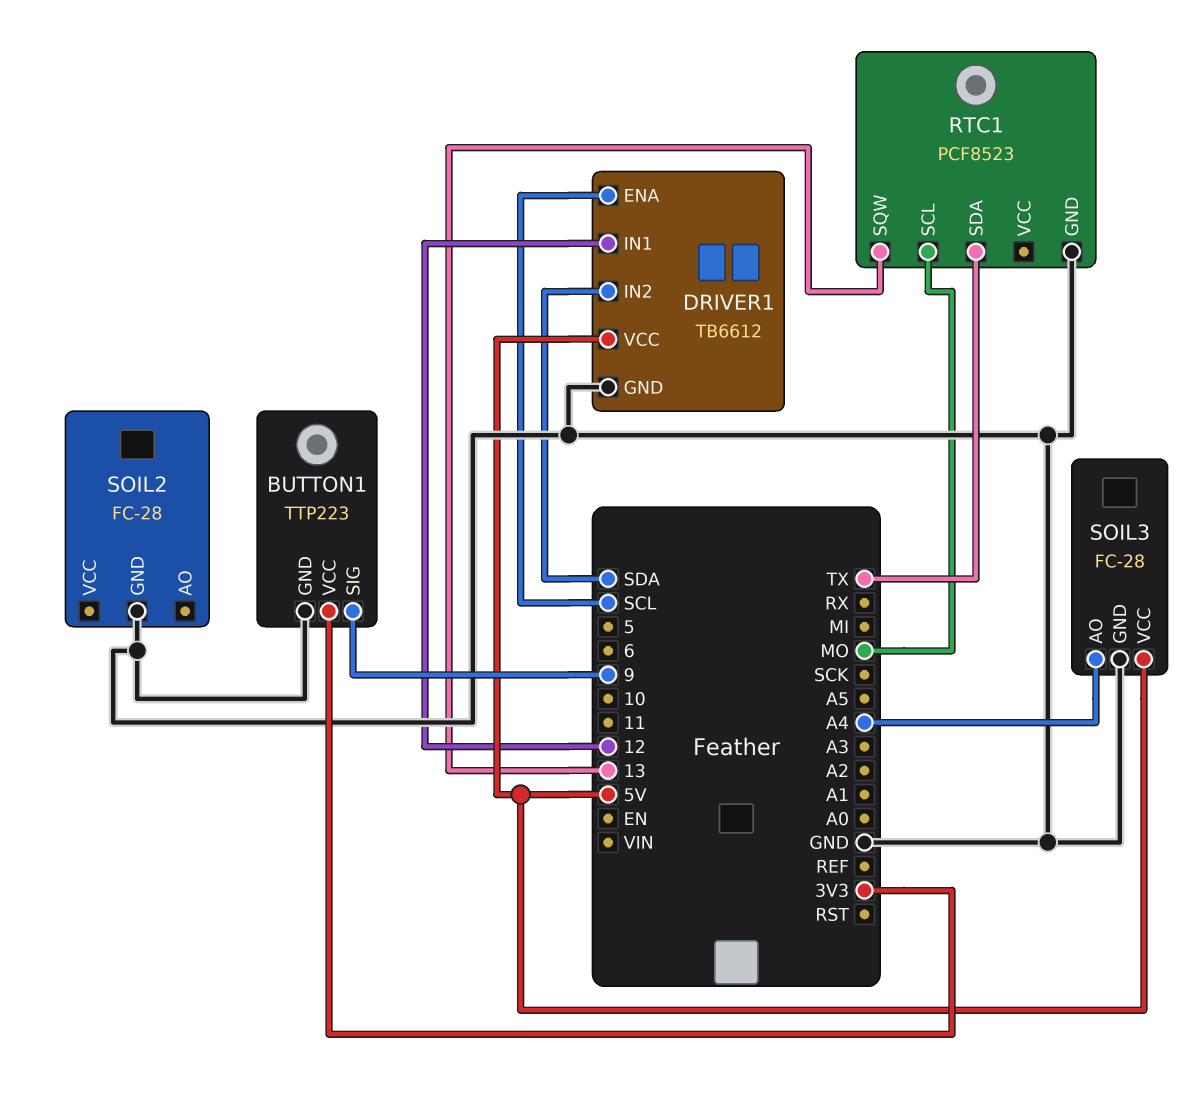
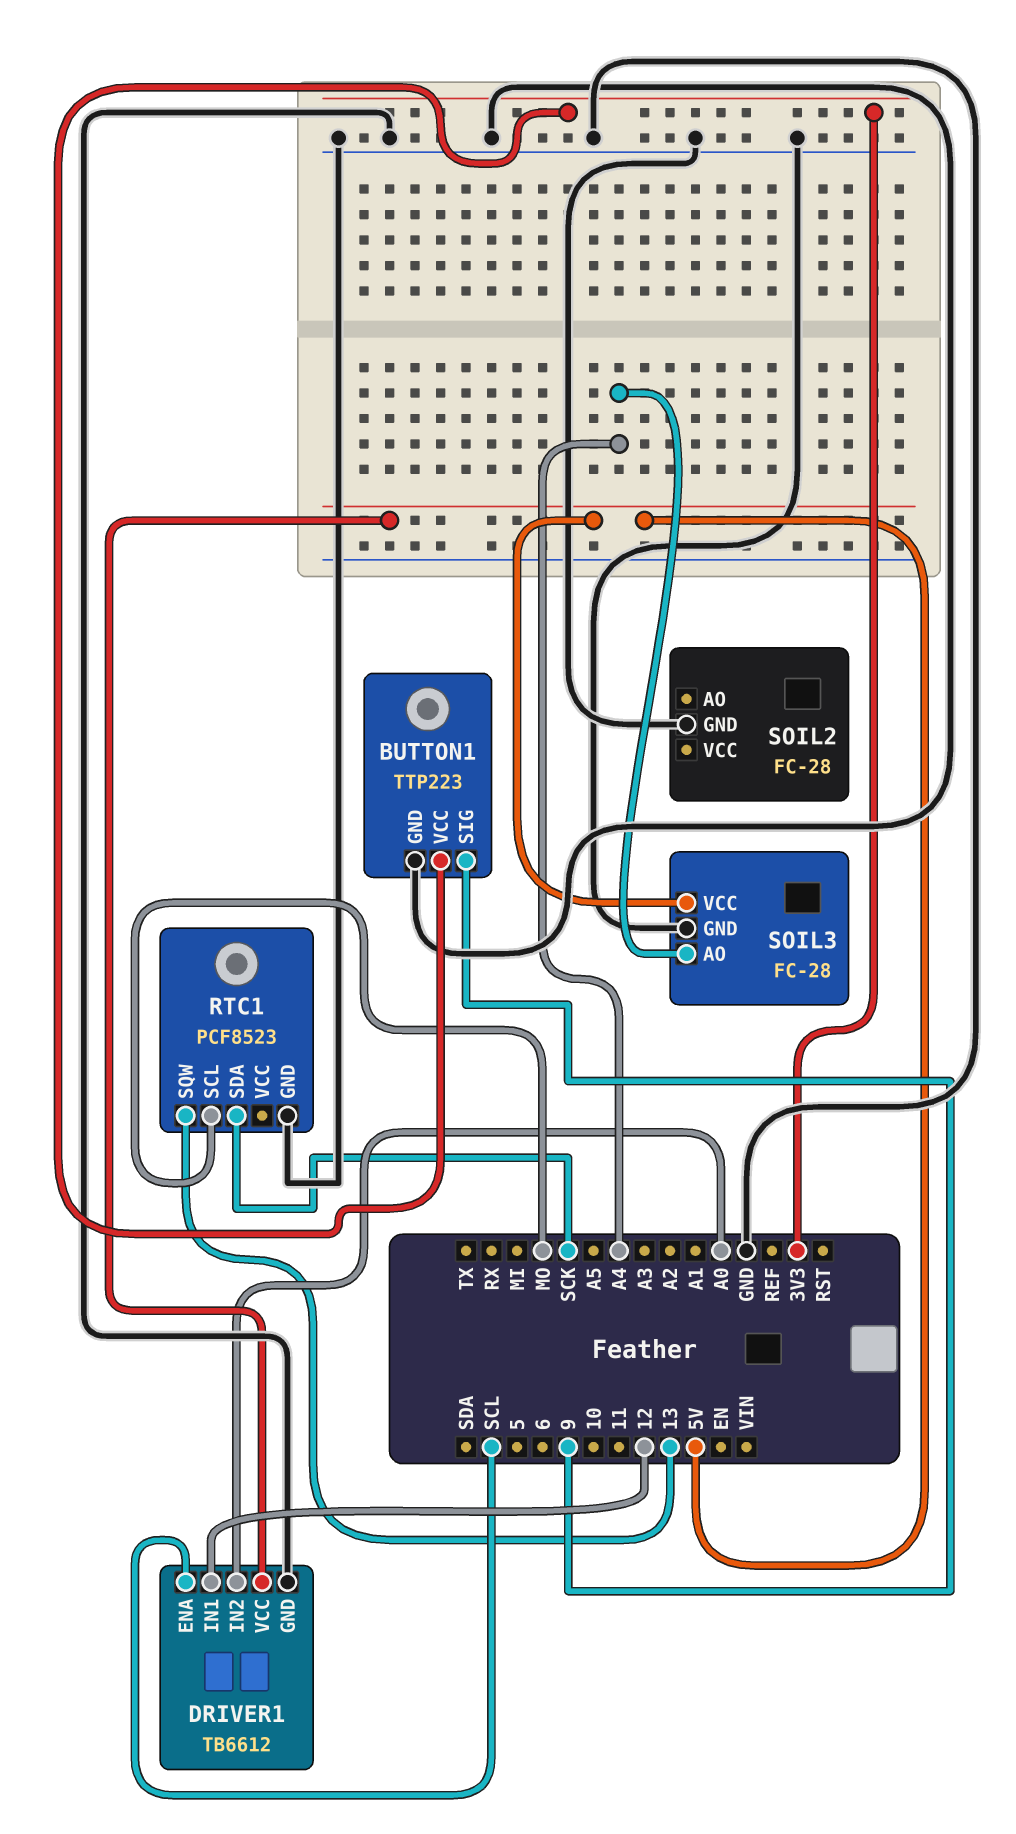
DRIVER1 pin IN2: SDA -> A0
RTC1 pin SDA: TX -> SCK

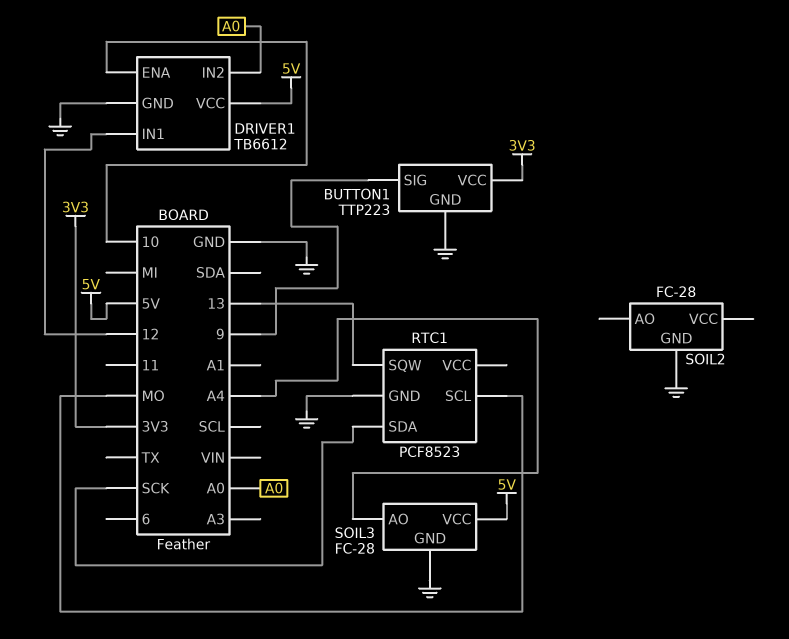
DRIVER1 pin ENA: SCL -> 10

